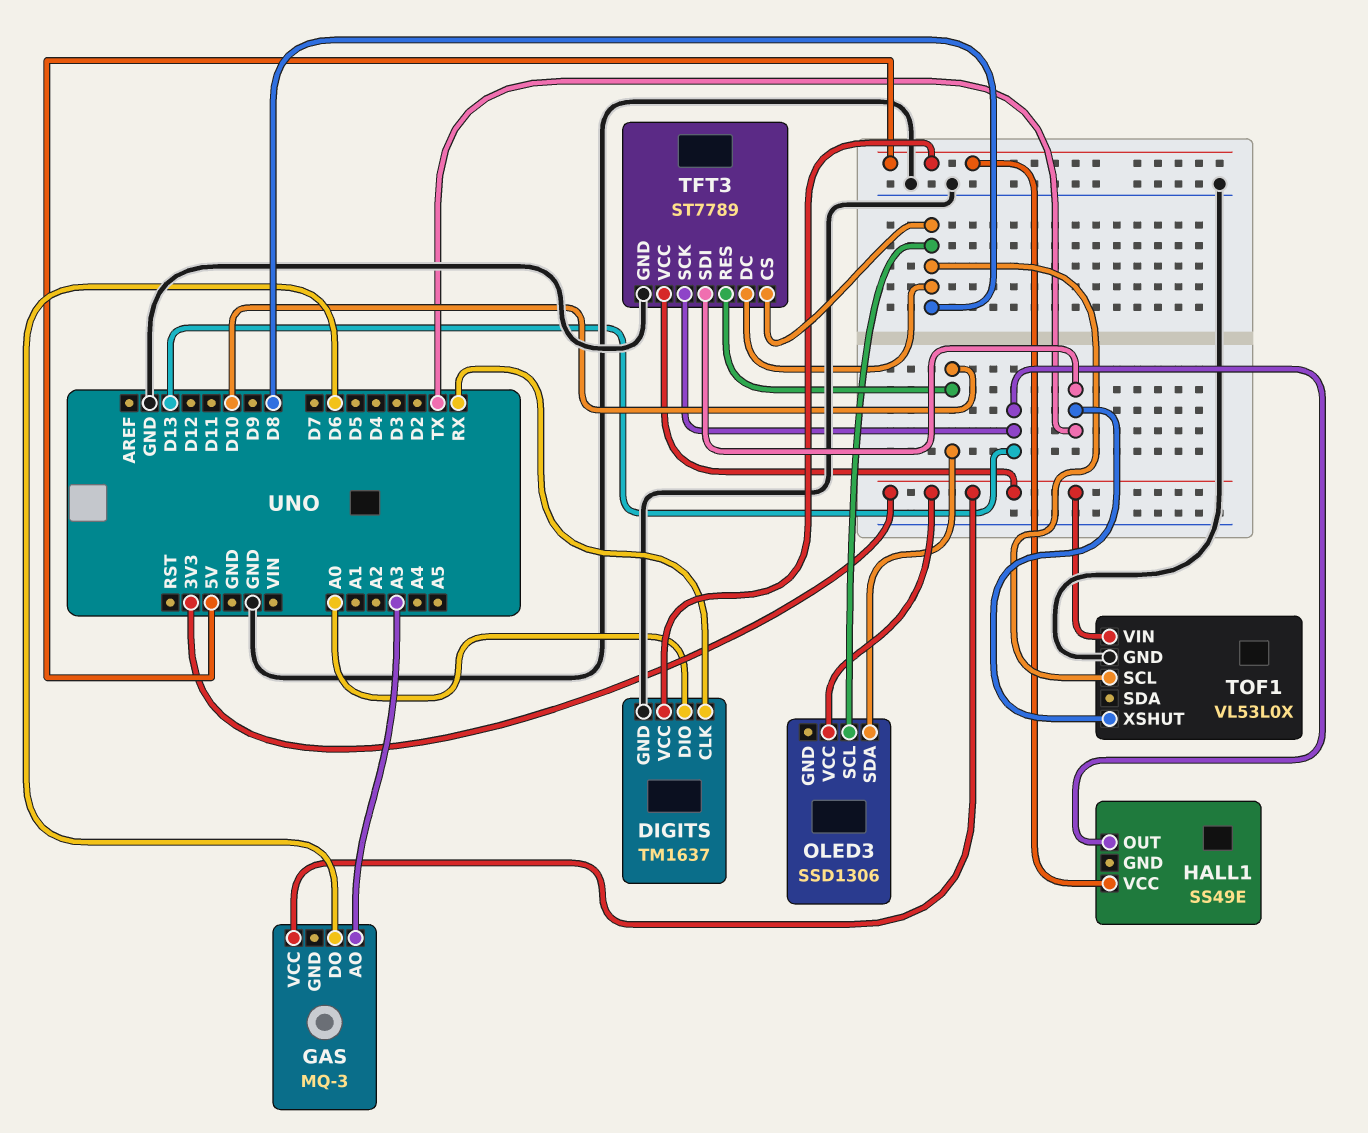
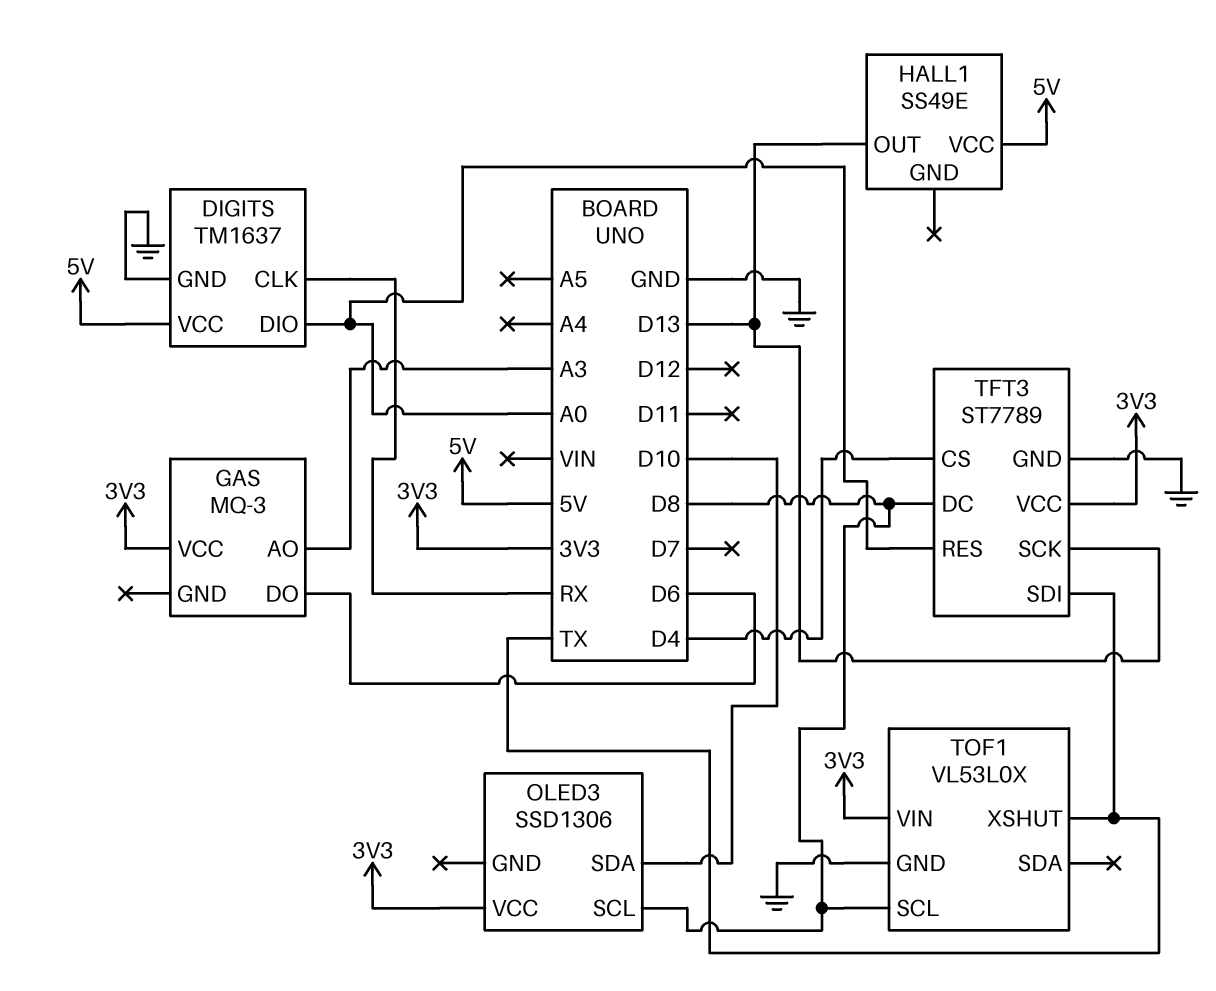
TFT3 pin CS: D8 -> D4
TFT3 pin RES: D10 -> A0

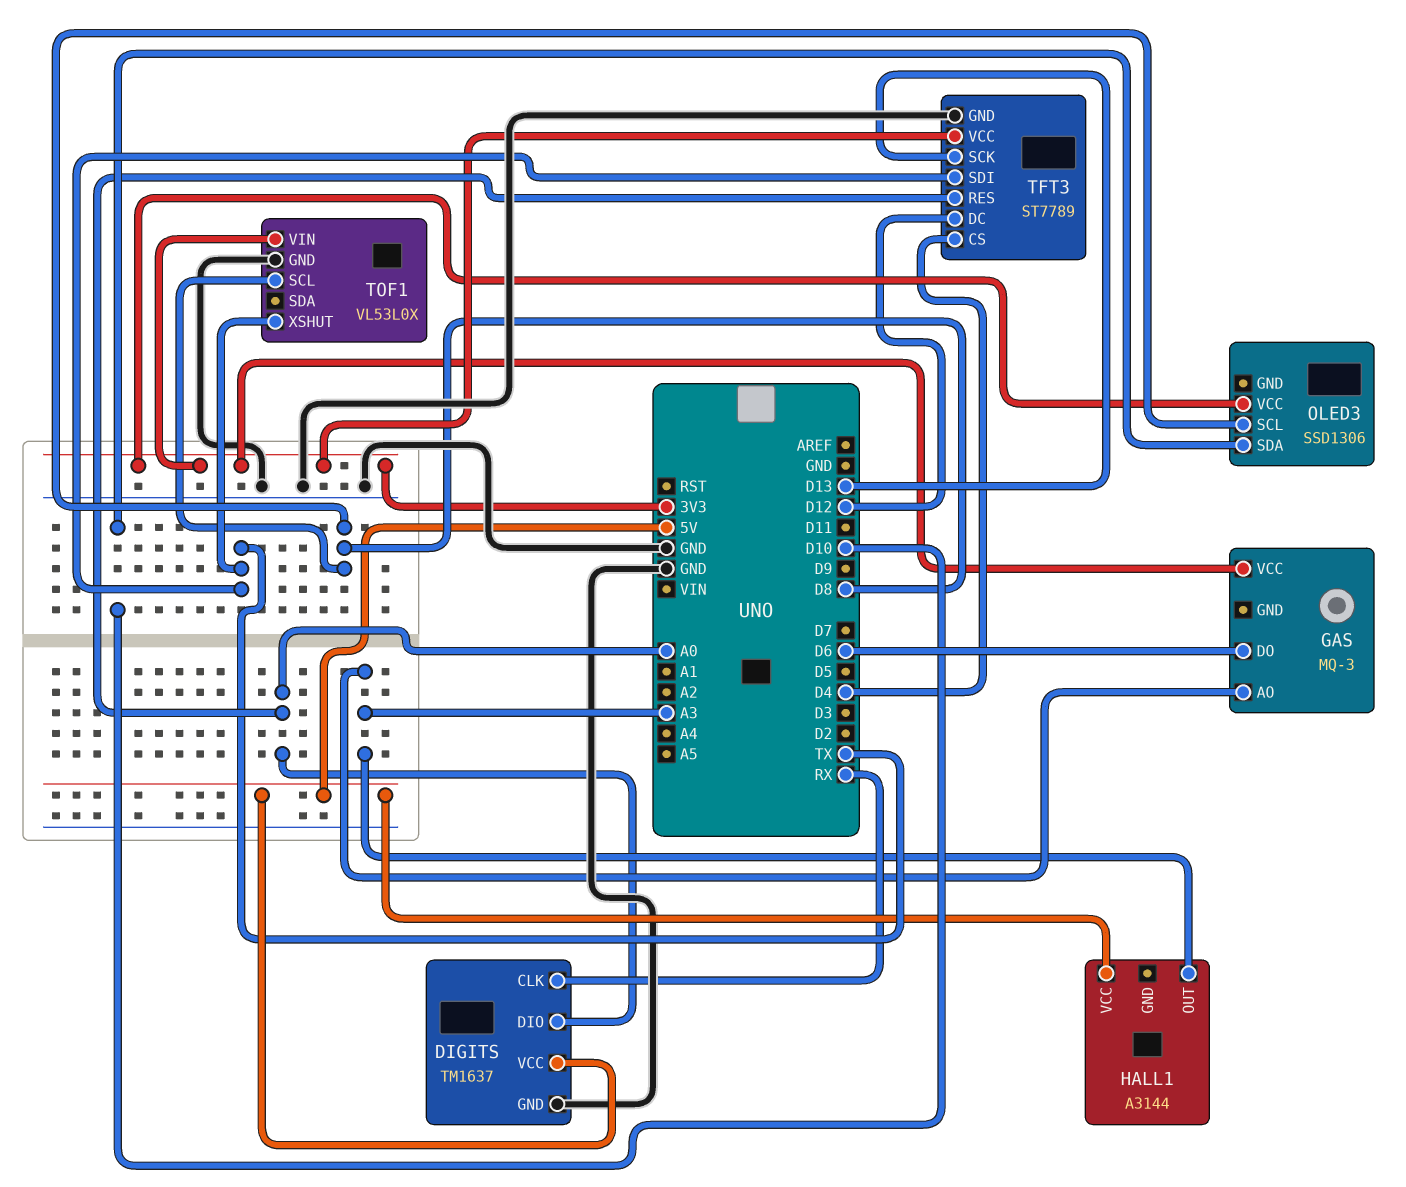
HALL1: SS49E -> A3144
HALL1 pin OUT: D13 -> A3
TFT3 pin DC: D8 -> D12

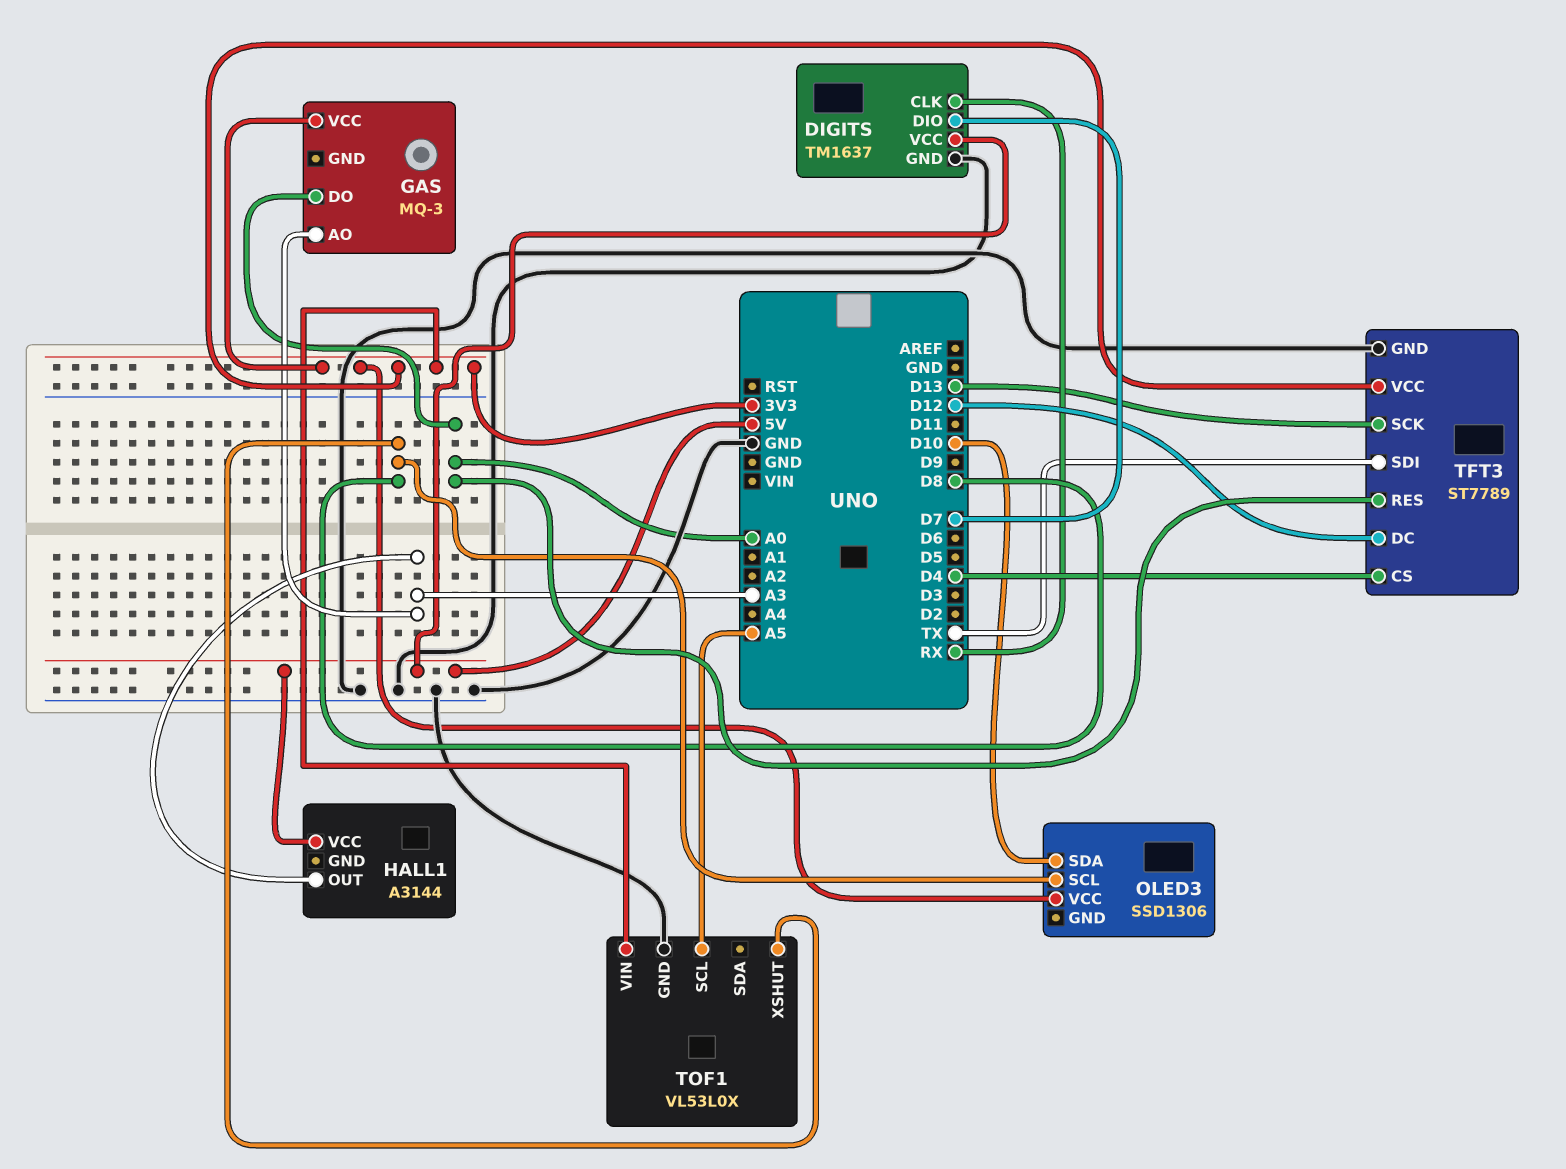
DIGITS pin DIO: A0 -> D7
GAS pin DO: D6 -> A0
TOF1 pin SCL: D8 -> A5
TOF1 pin XSHUT: TX -> D8

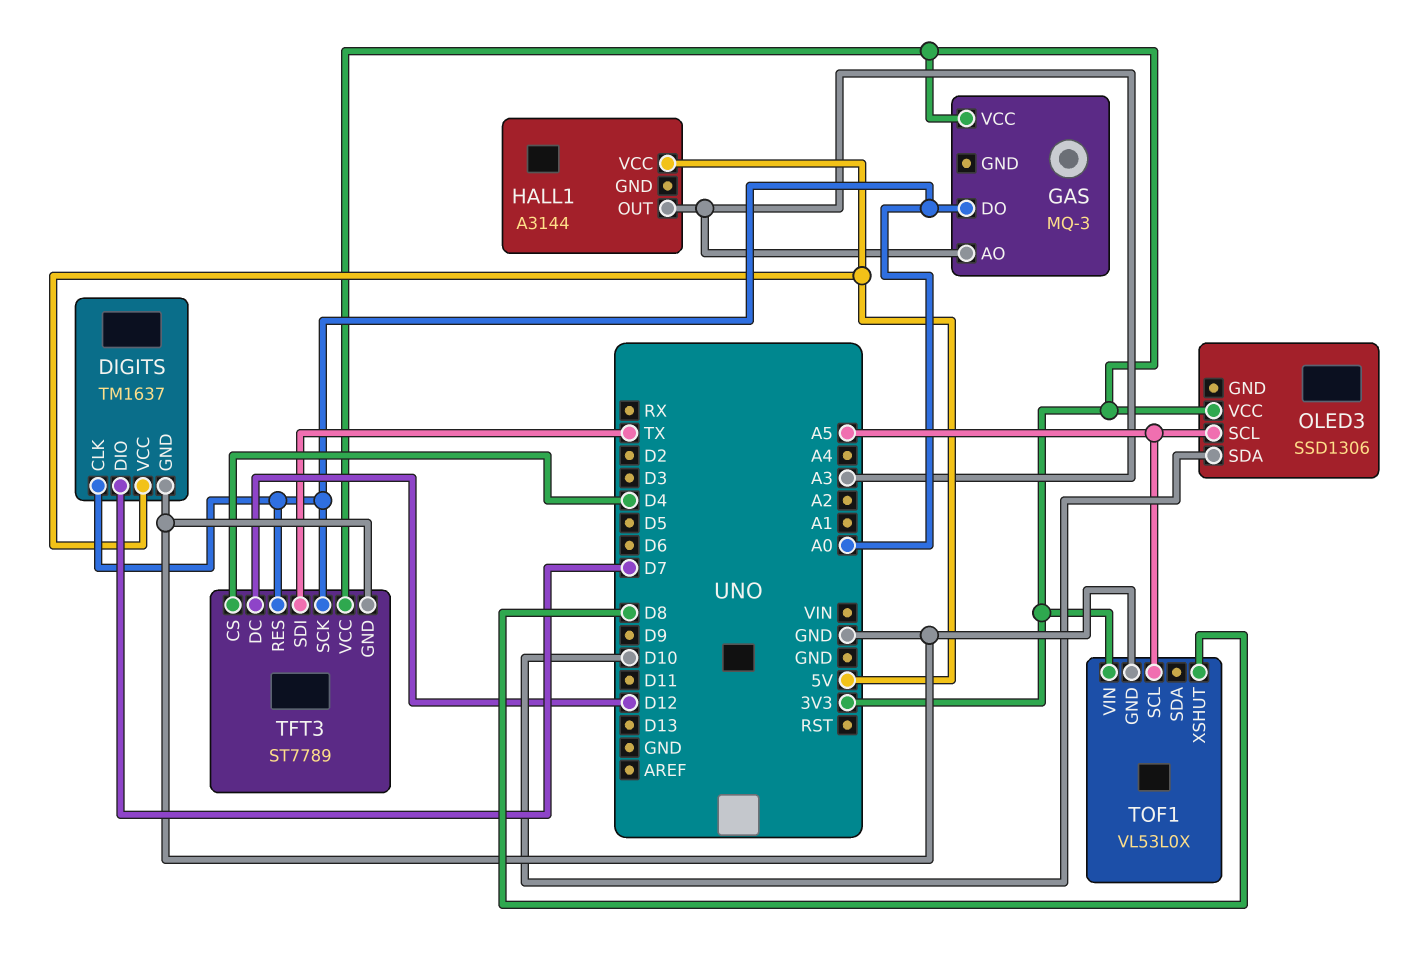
DIGITS pin CLK: RX -> A0
OLED3 pin SCL: D8 -> A5
TFT3 pin SCK: D13 -> A0

